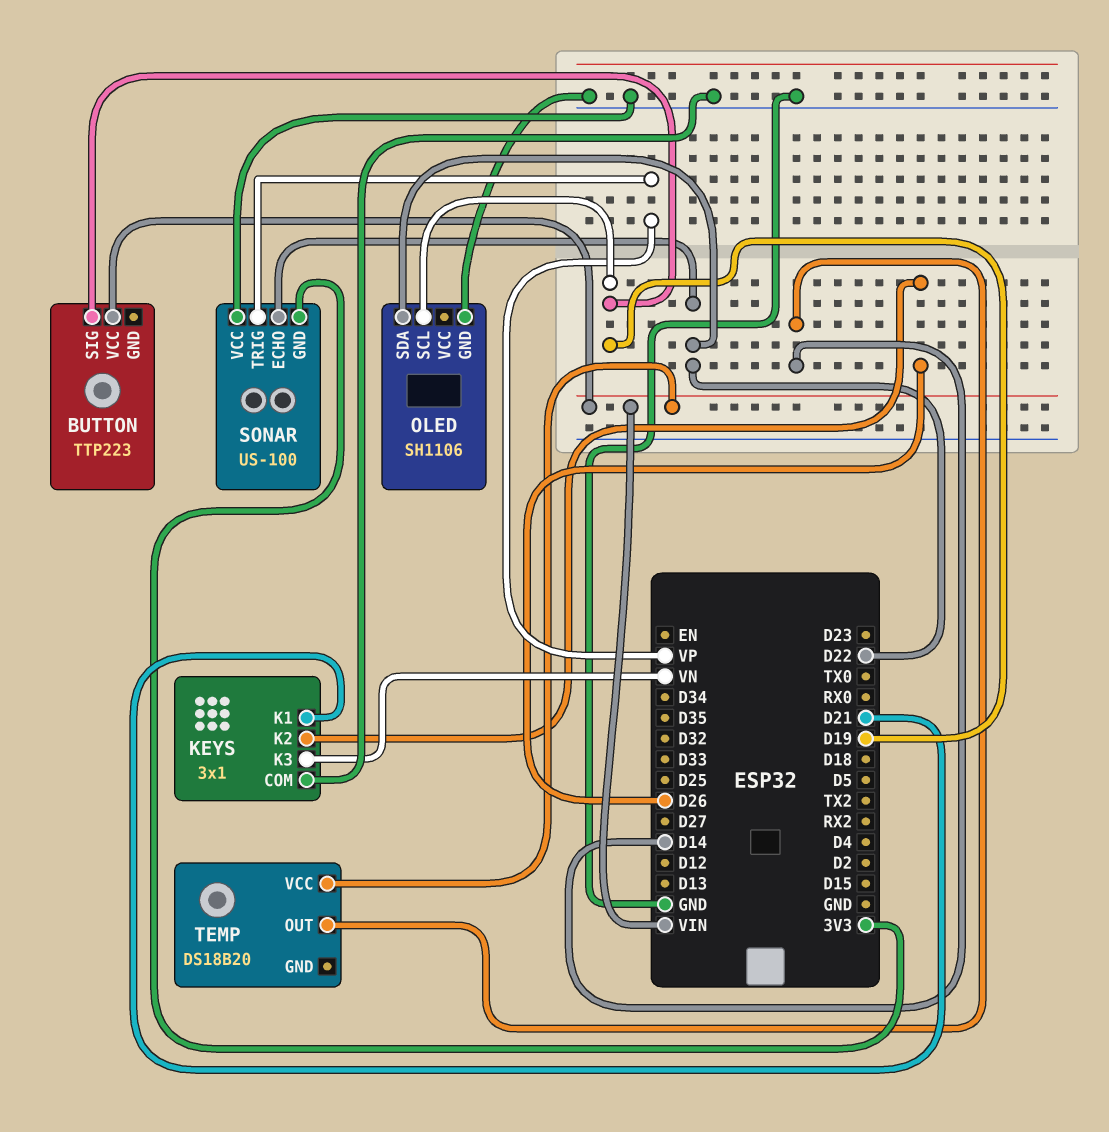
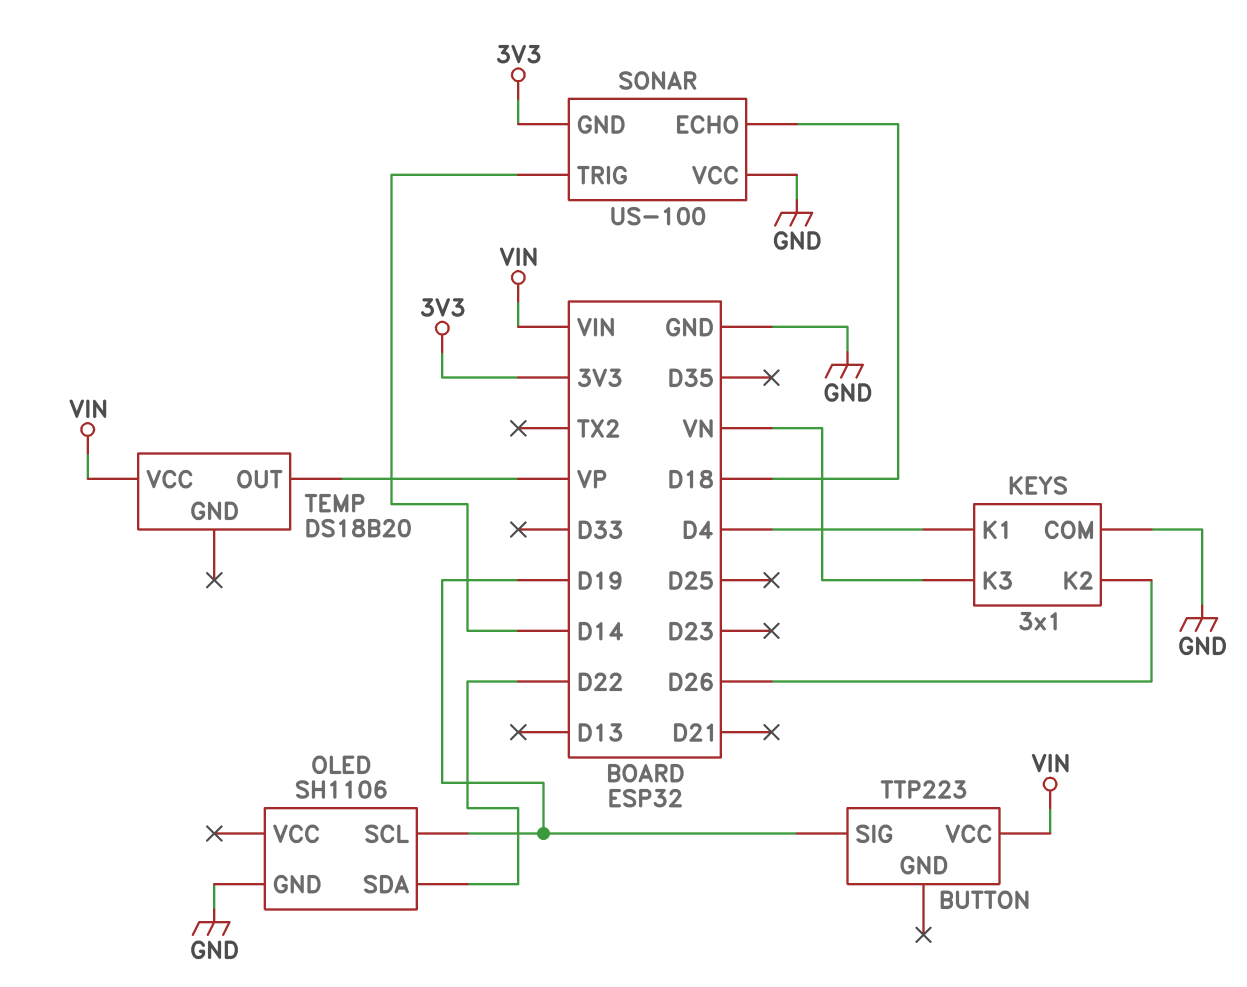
KEYS pin K1: D21 -> D4
SONAR pin ECHO: D22 -> D18
SONAR pin TRIG: VP -> D14
TEMP pin OUT: D14 -> VP

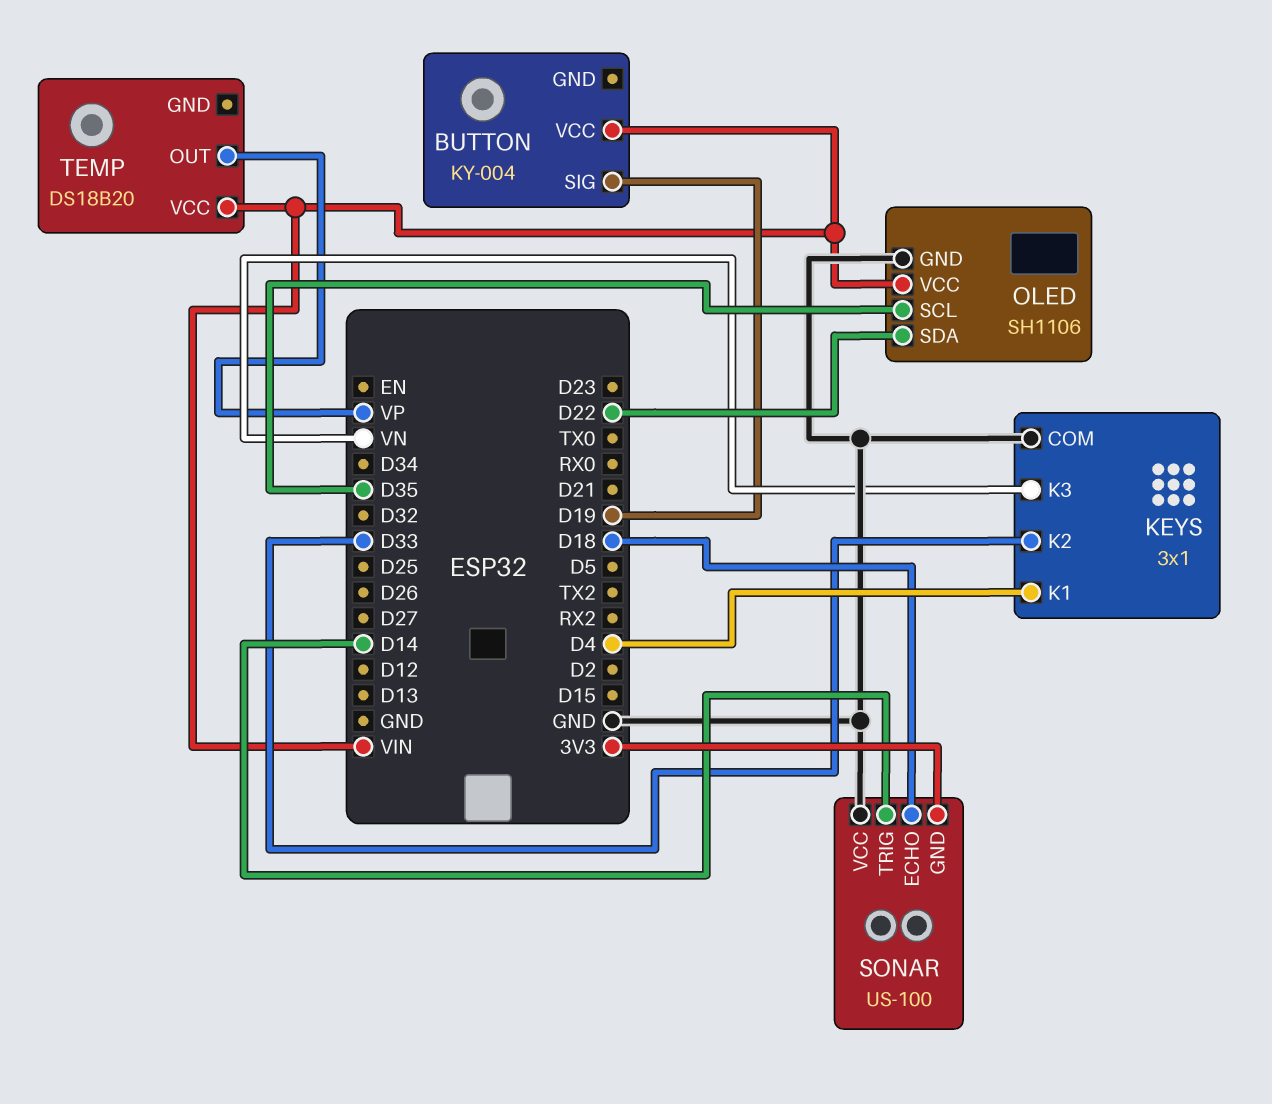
BUTTON: TTP223 -> KY-004
KEYS pin K2: D26 -> D33
OLED pin SCL: D19 -> D35
OLED pin VCC: none -> VIN

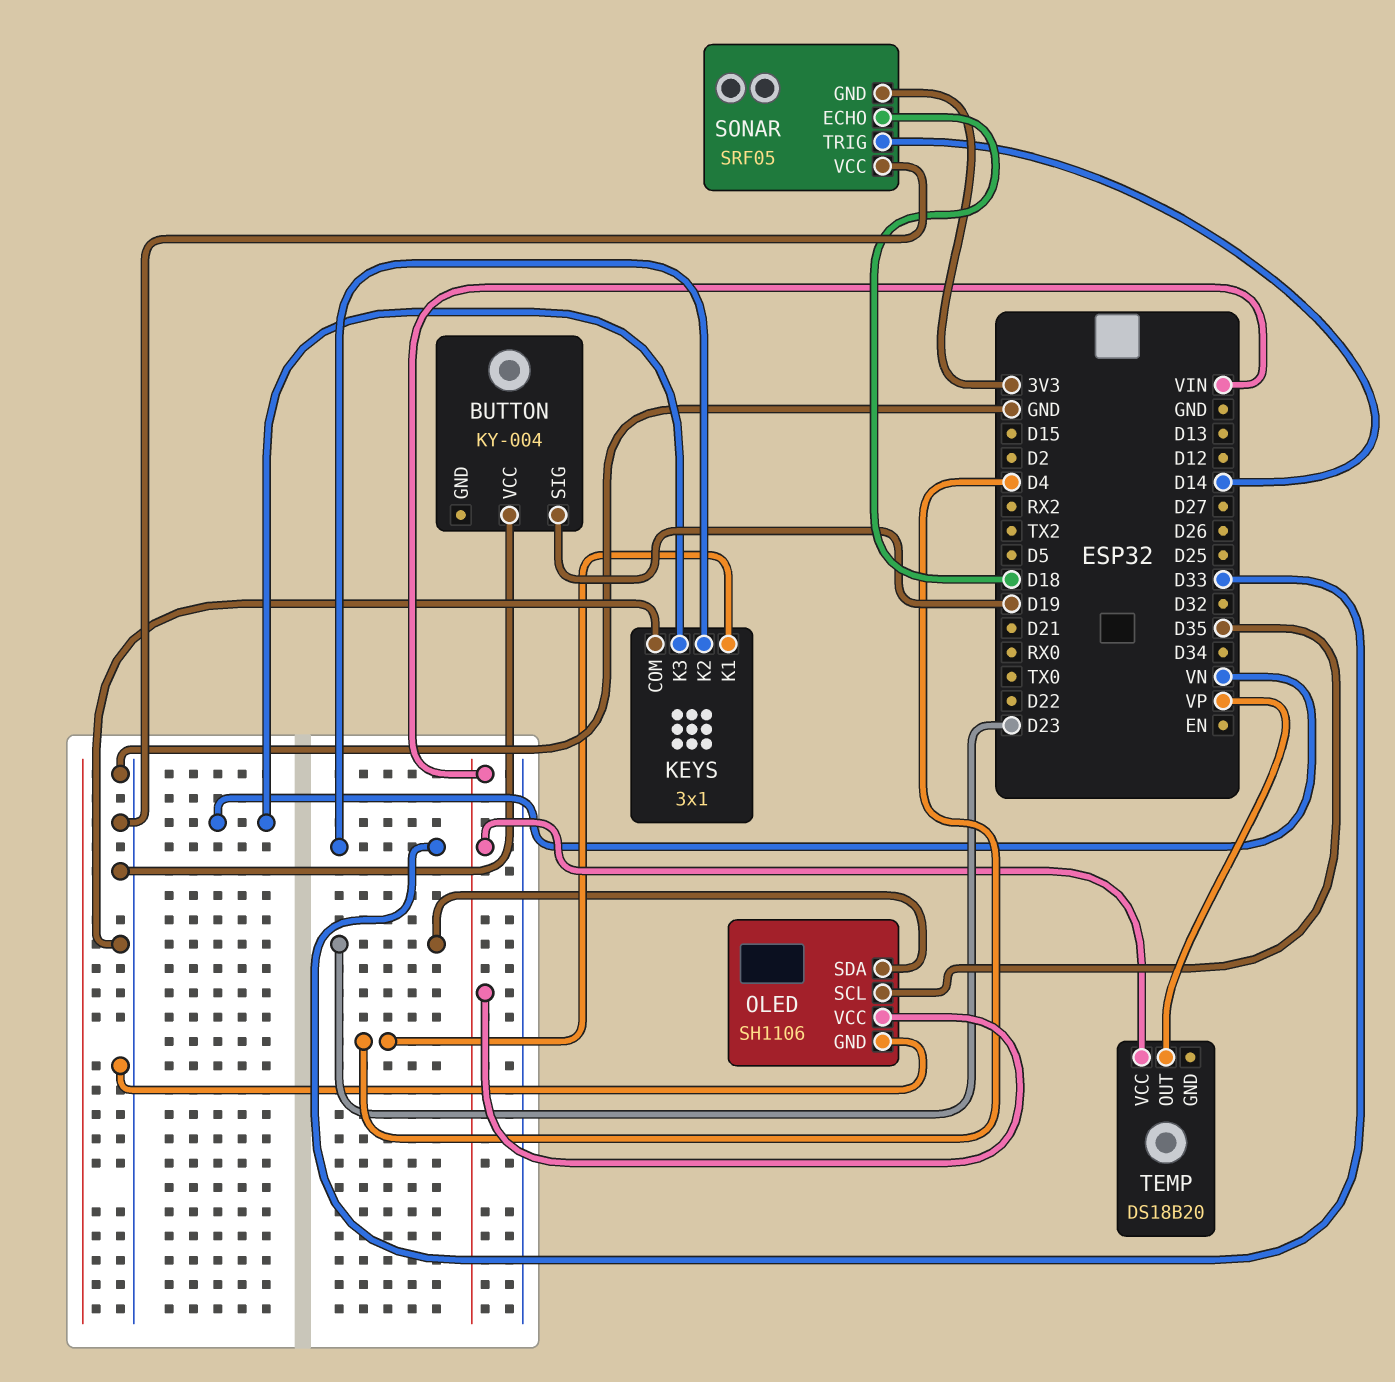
BUTTON pin VCC: VIN -> GND
OLED pin SDA: D22 -> D23
SONAR: US-100 -> SRF05

